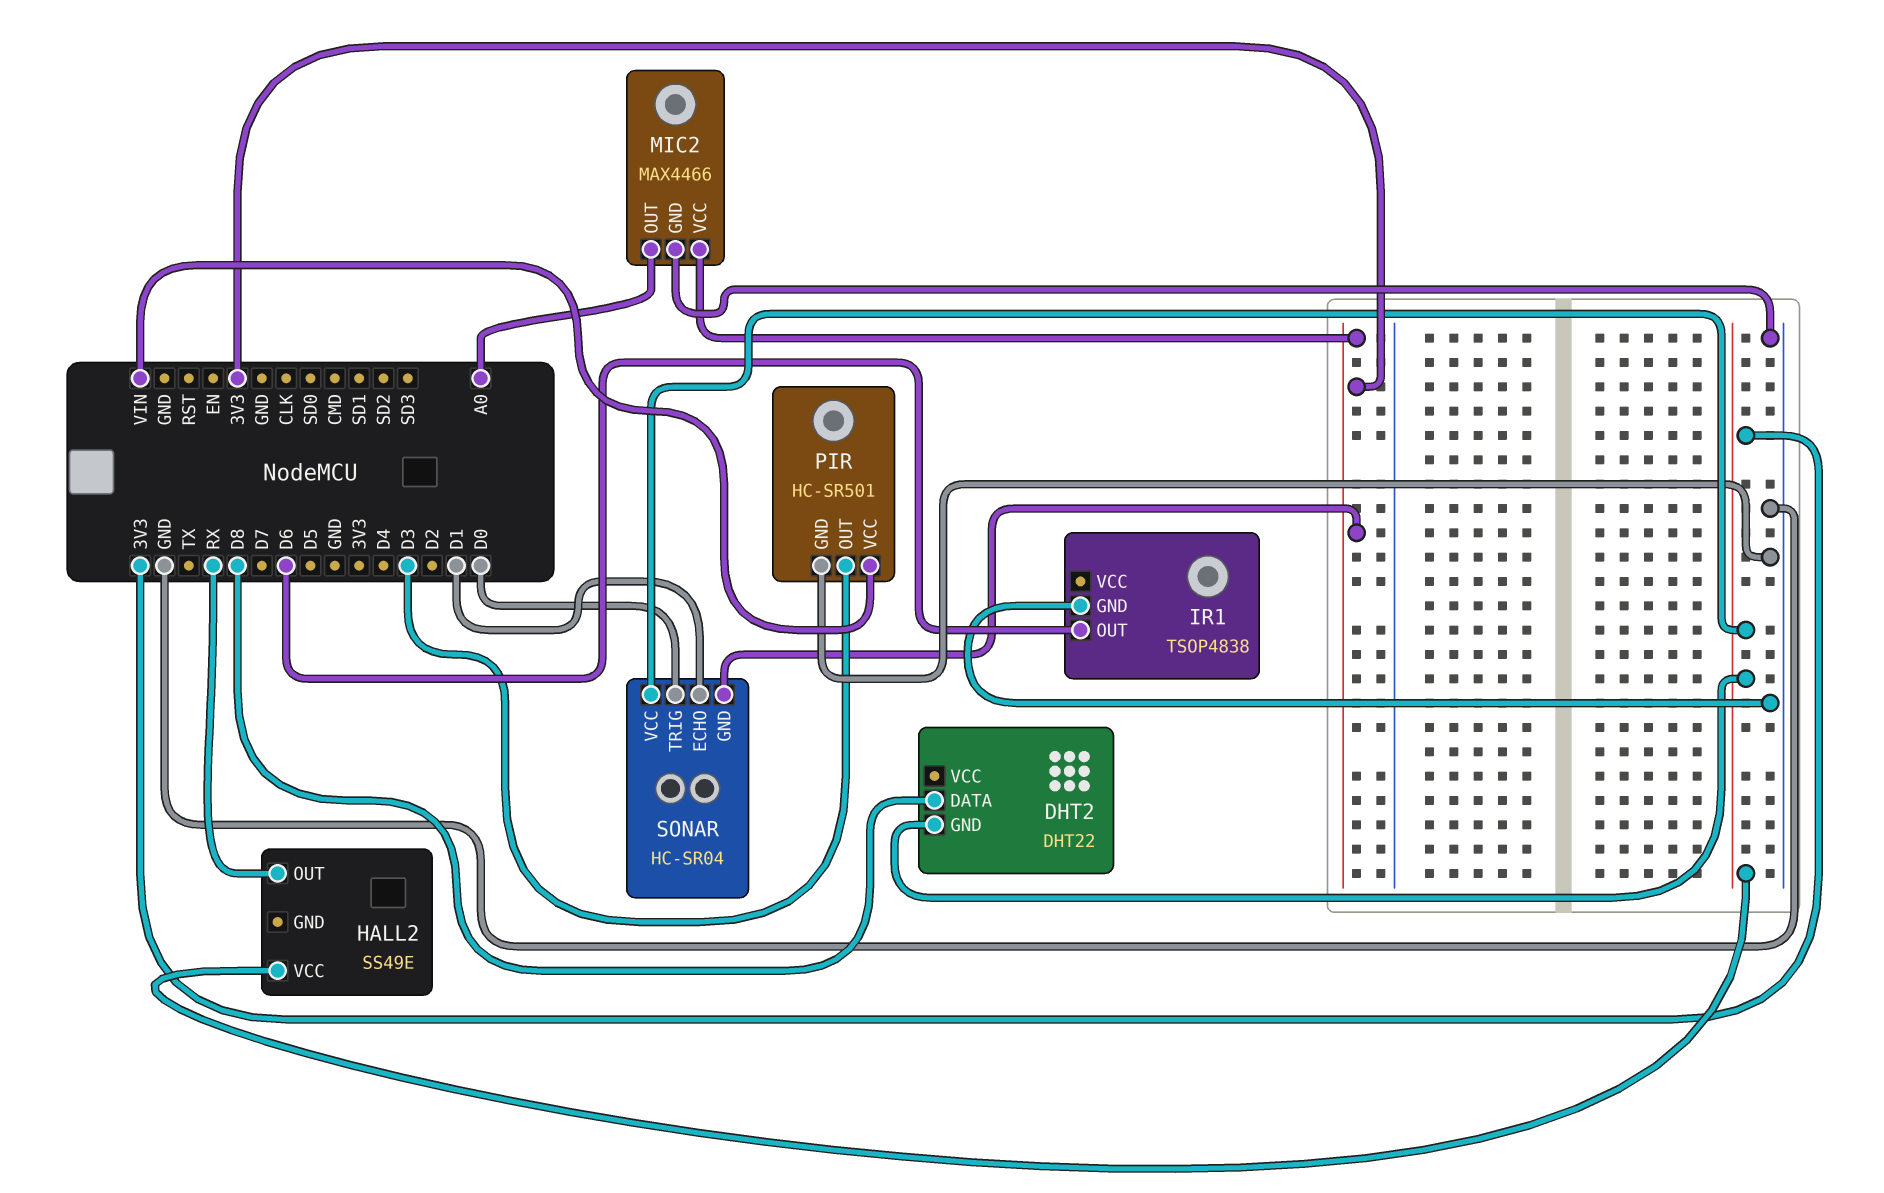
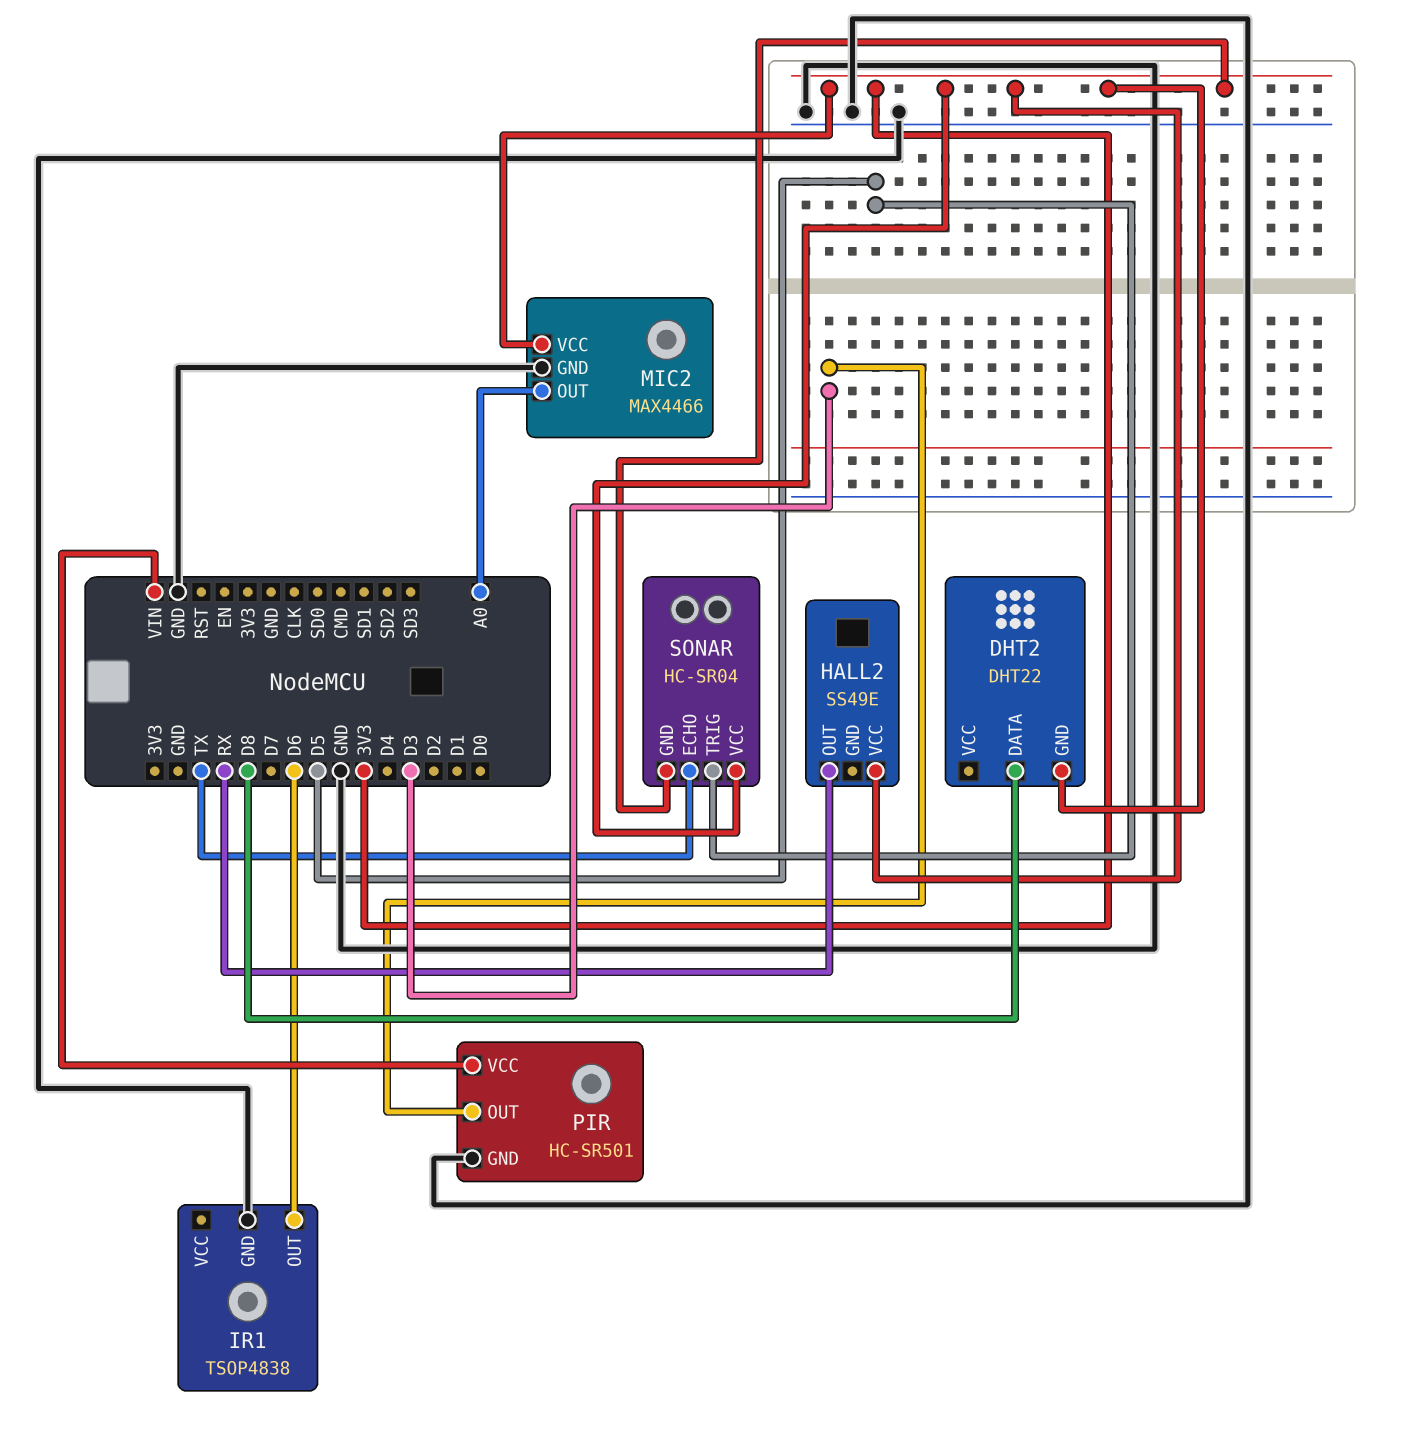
SONAR pin ECHO: D1 -> TX
SONAR pin TRIG: D0 -> D5

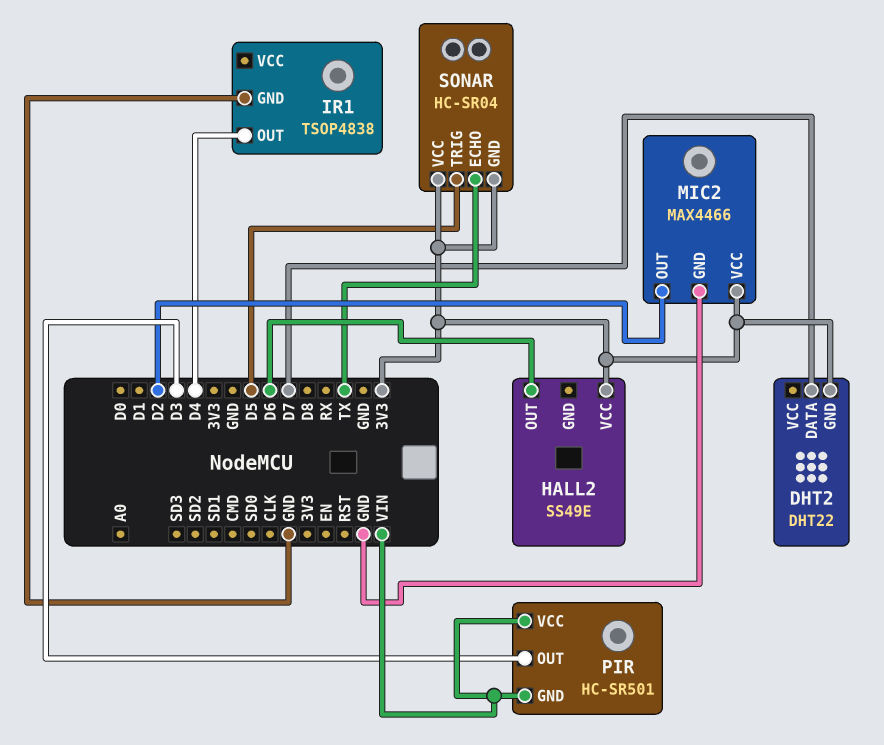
DHT2 pin DATA: D8 -> D7
HALL2 pin OUT: RX -> D6
IR1 pin OUT: D6 -> D4
MIC2 pin OUT: A0 -> D2
PIR pin GND: GND -> VIN

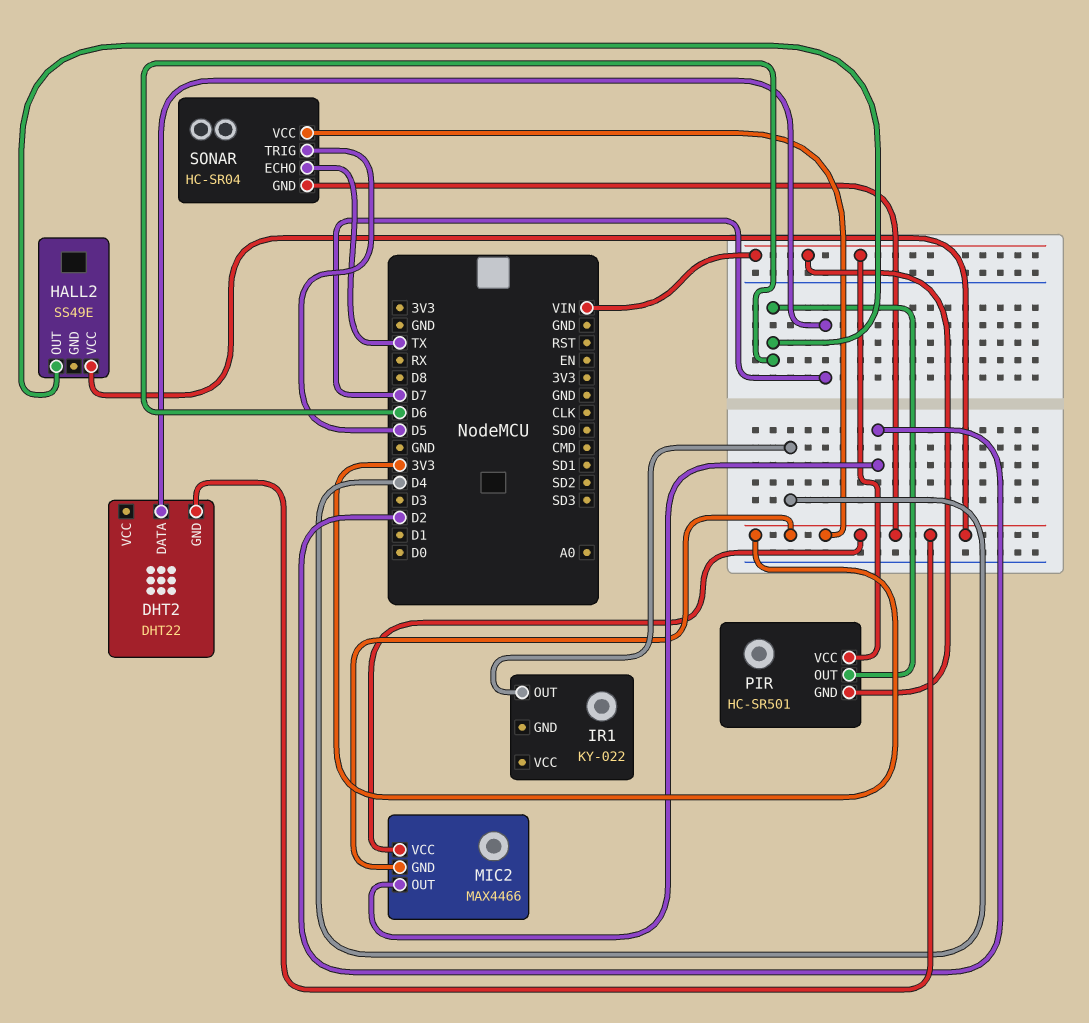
IR1: TSOP4838 -> KY-022
IR1 pin GND: GND -> none
MIC2 pin GND: GND -> 3V3
PIR pin OUT: D3 -> D6

